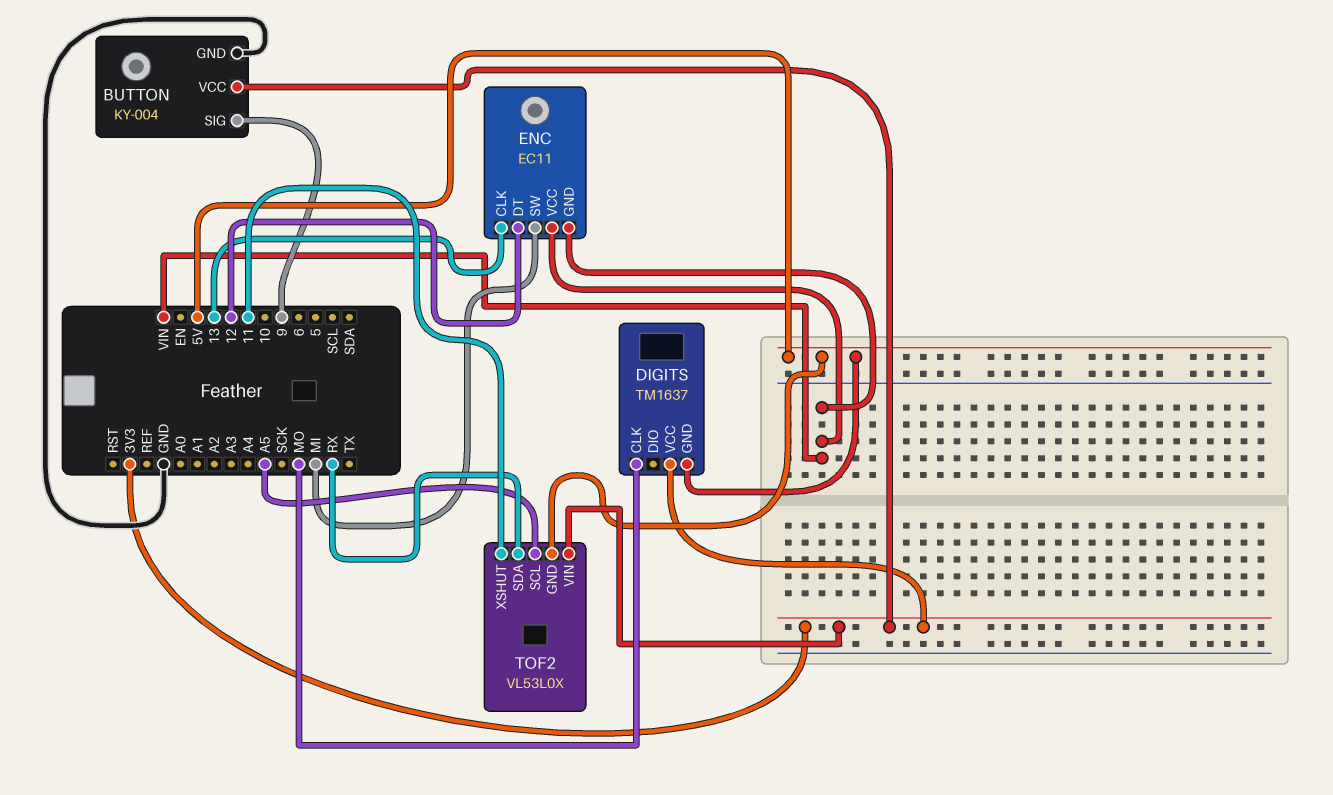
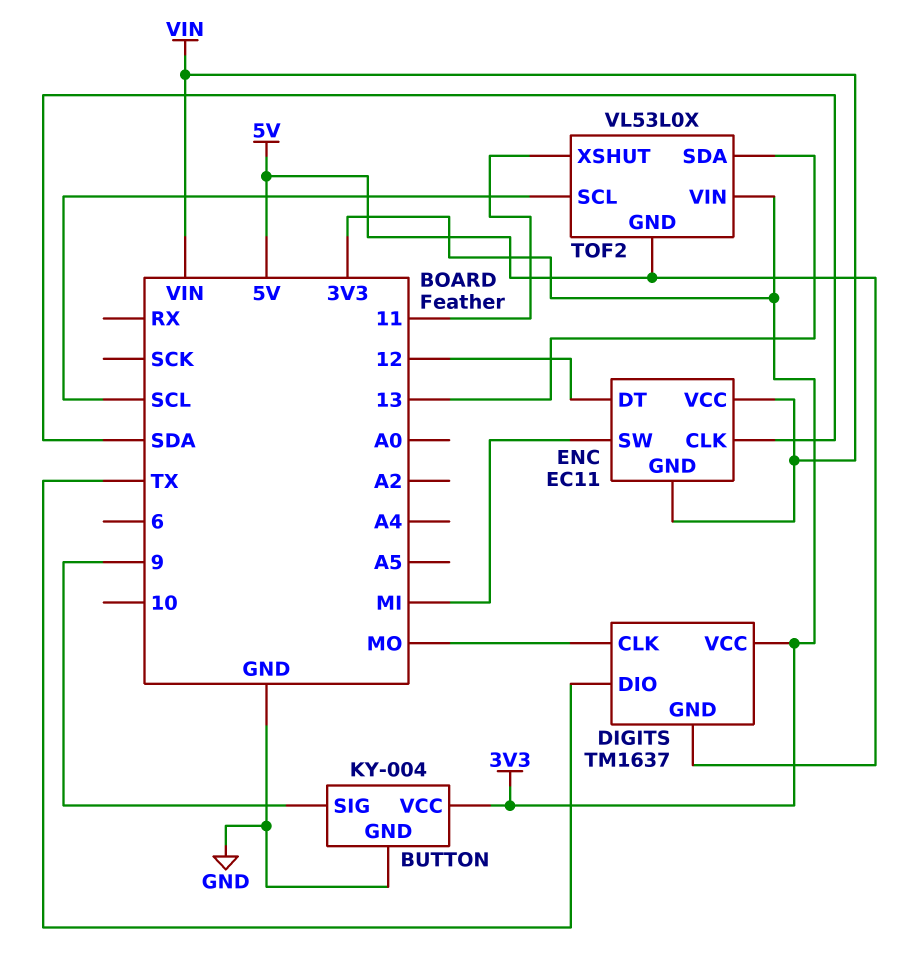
DIGITS pin DIO: none -> TX
ENC pin CLK: 13 -> SDA
TOF2 pin SCL: A5 -> SCL
TOF2 pin SDA: RX -> 13

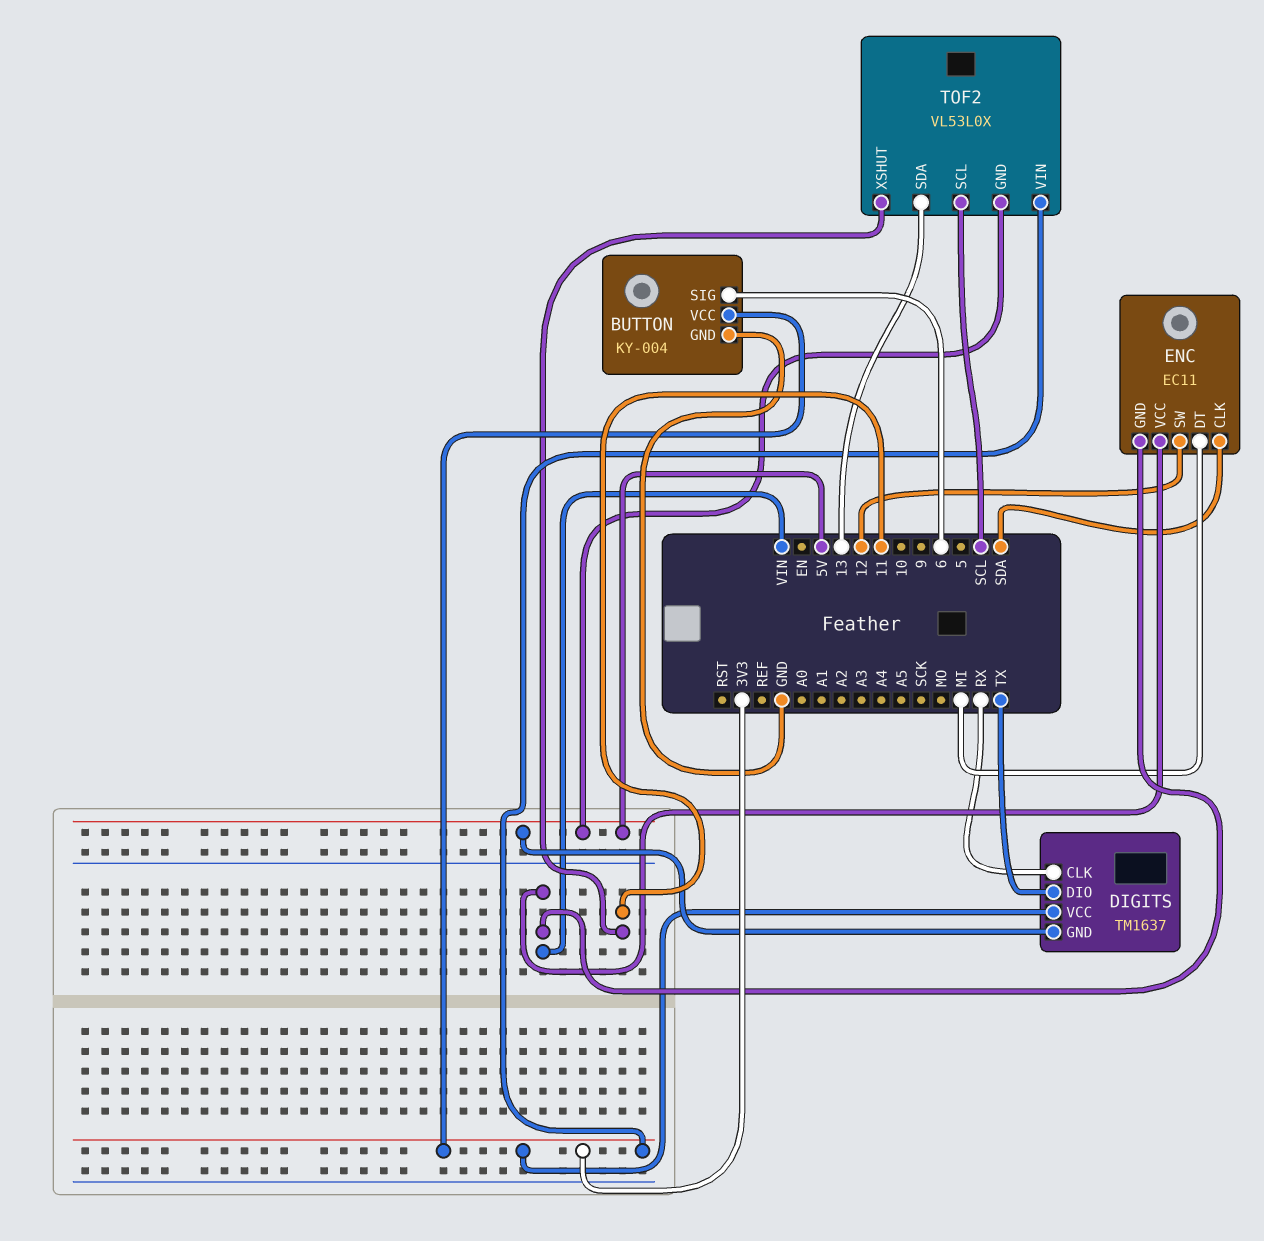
BUTTON pin SIG: 9 -> 6
DIGITS pin CLK: MO -> RX
ENC pin DT: 12 -> MI
ENC pin SW: MI -> 12

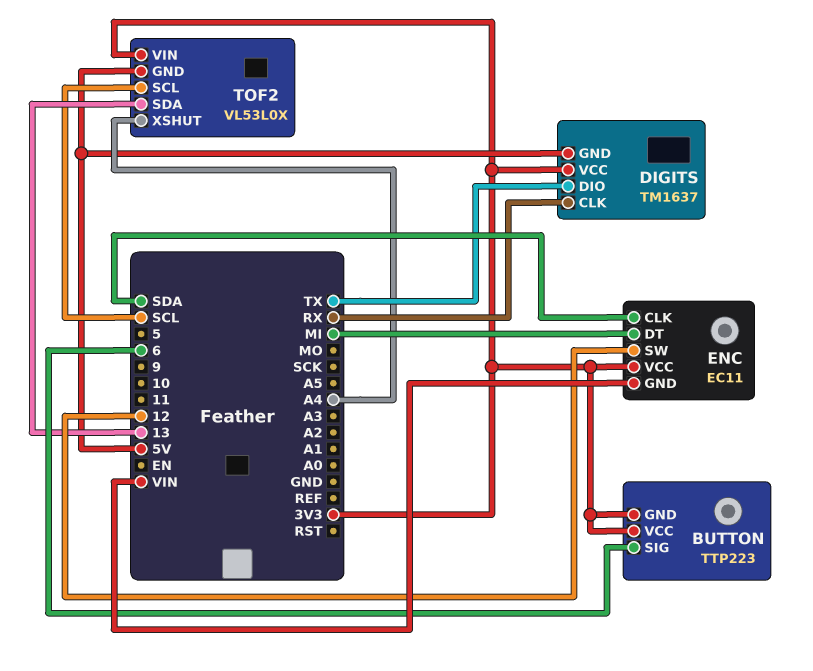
BUTTON: KY-004 -> TTP223
BUTTON pin GND: GND -> 3V3
ENC pin VCC: VIN -> 3V3
TOF2 pin XSHUT: 11 -> A4

